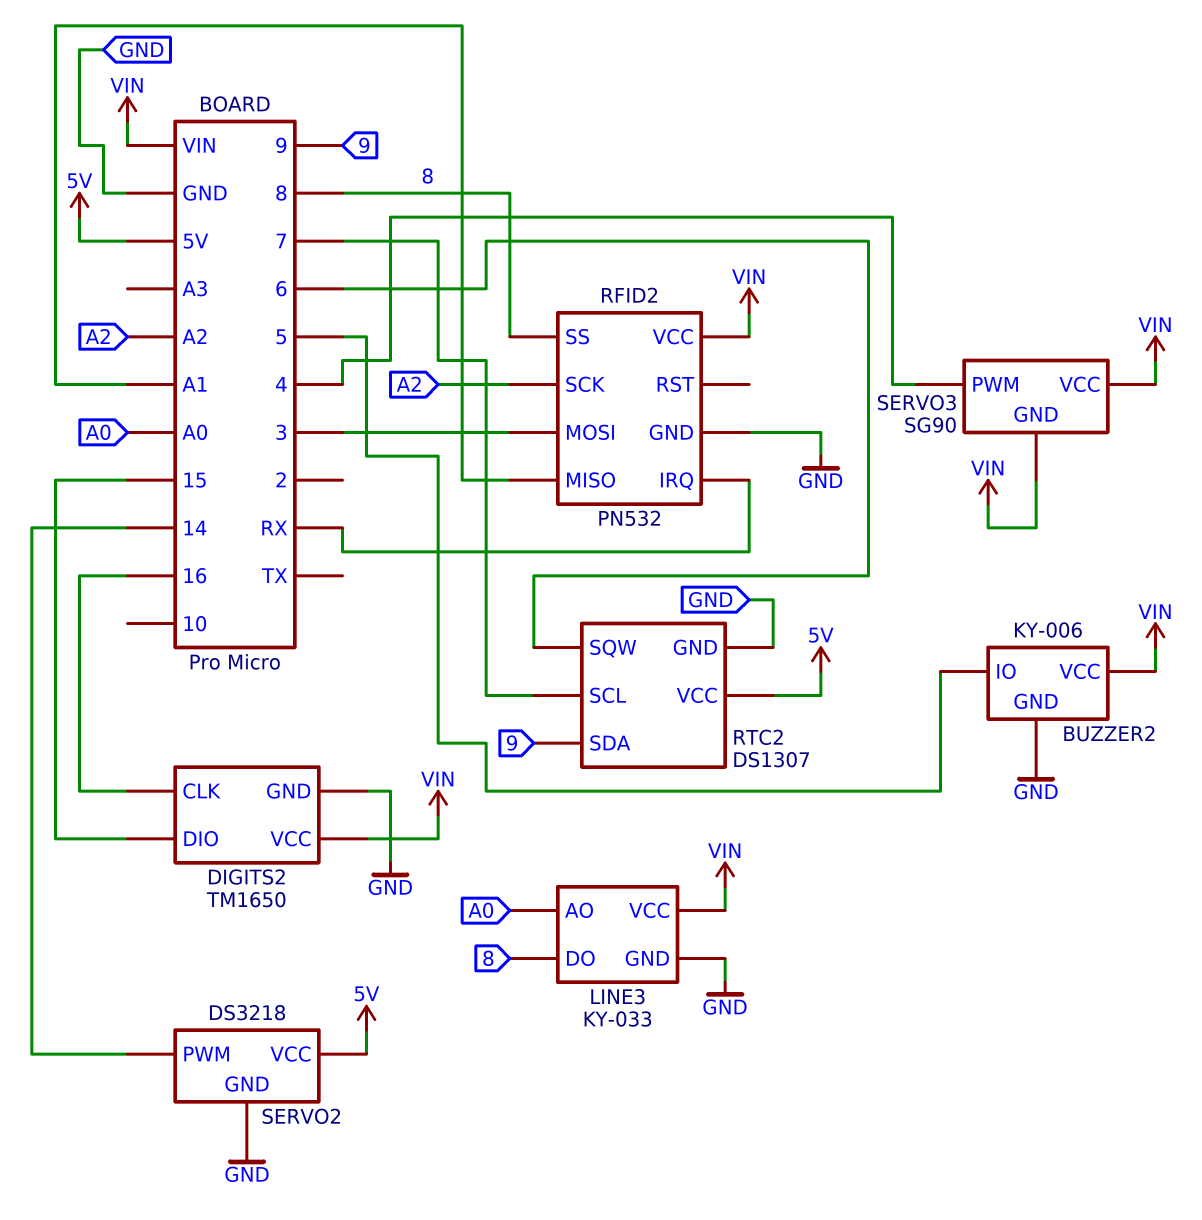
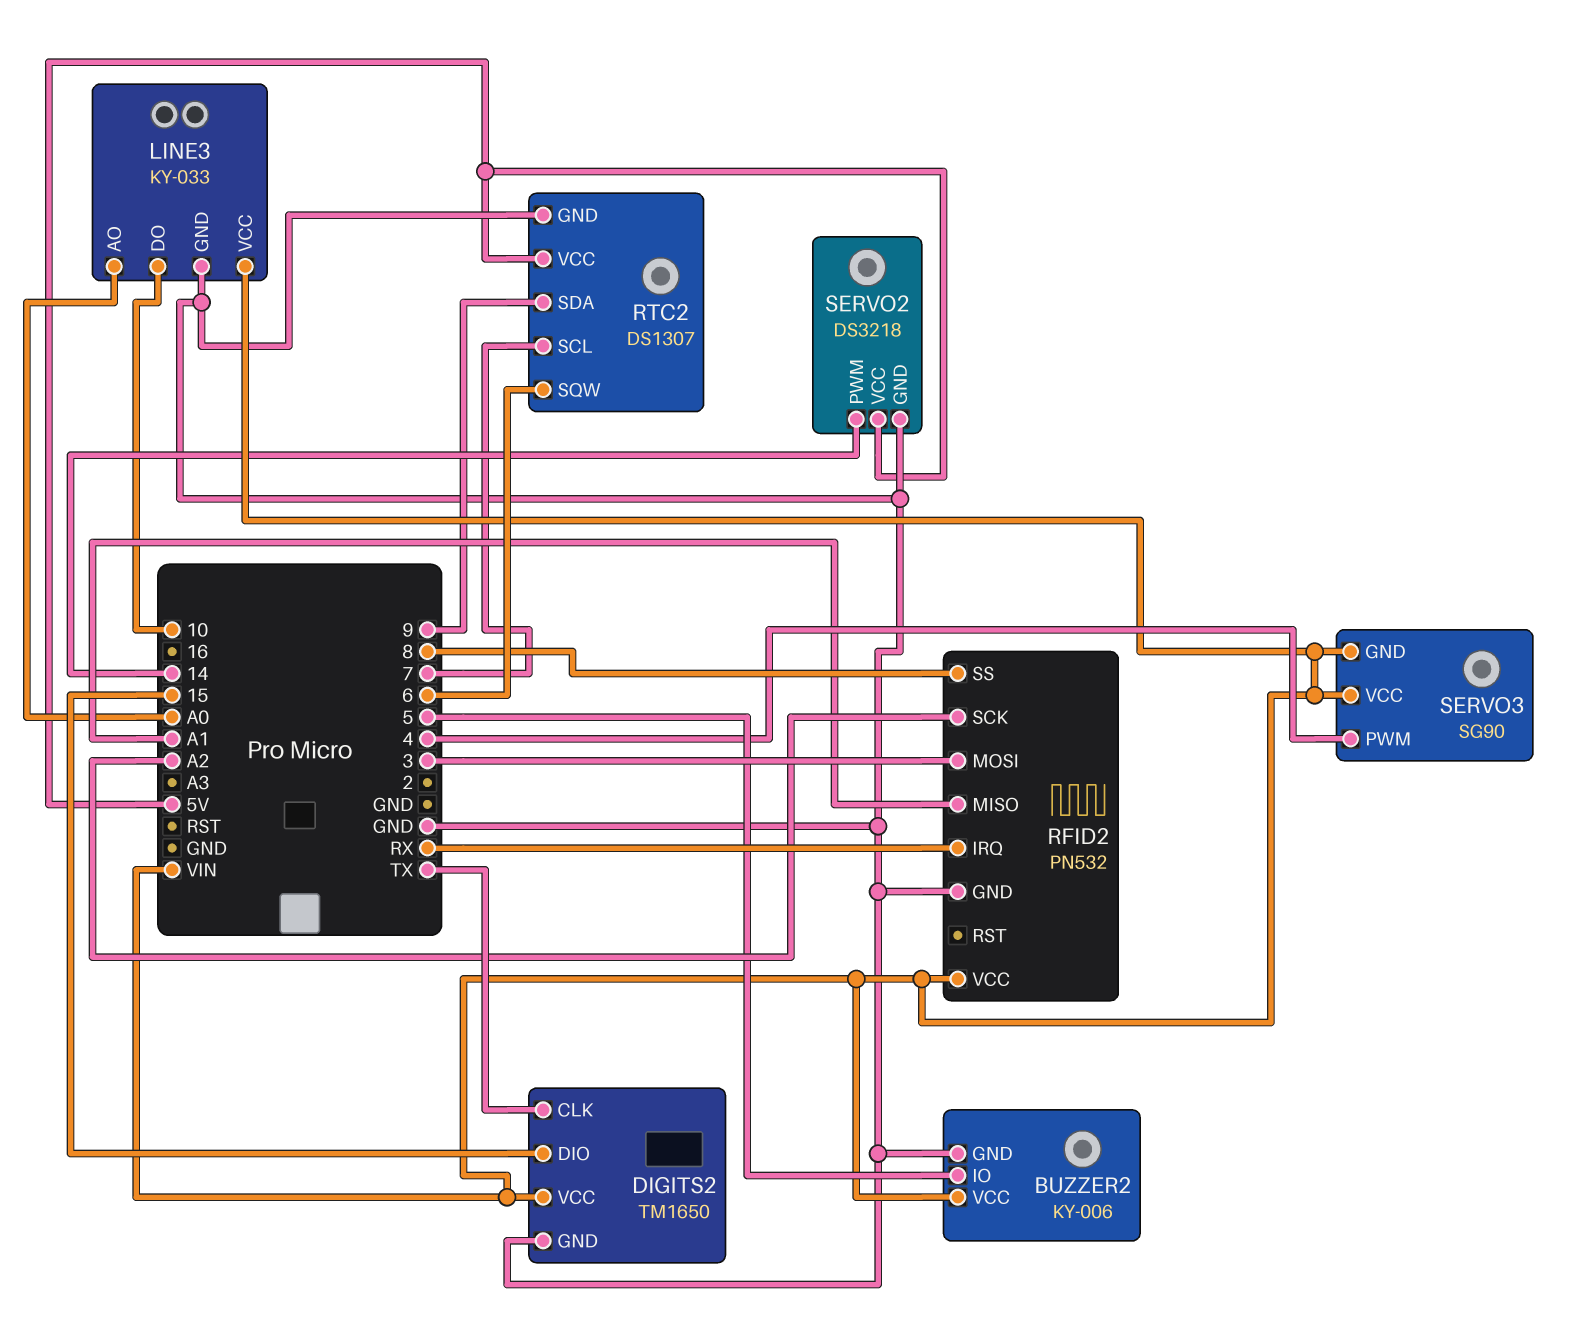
DIGITS2 pin CLK: 16 -> TX
LINE3 pin DO: 8 -> 10

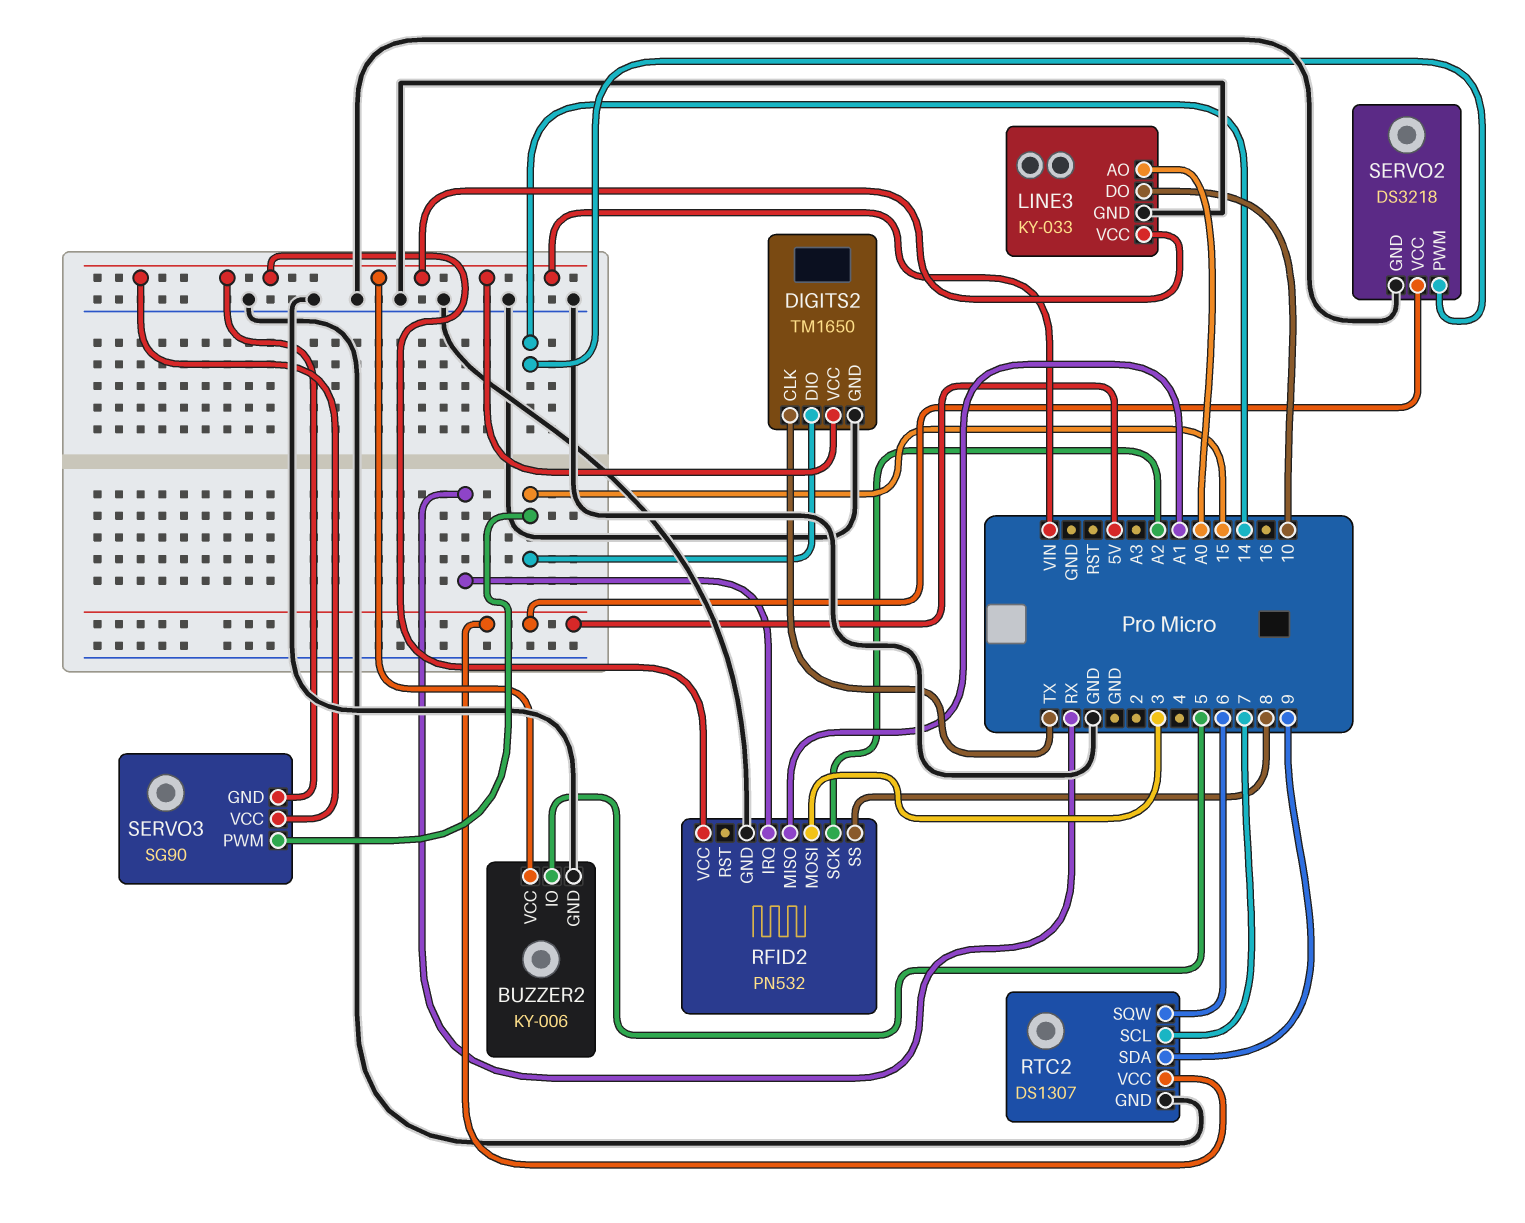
SERVO3 pin PWM: 4 -> 15

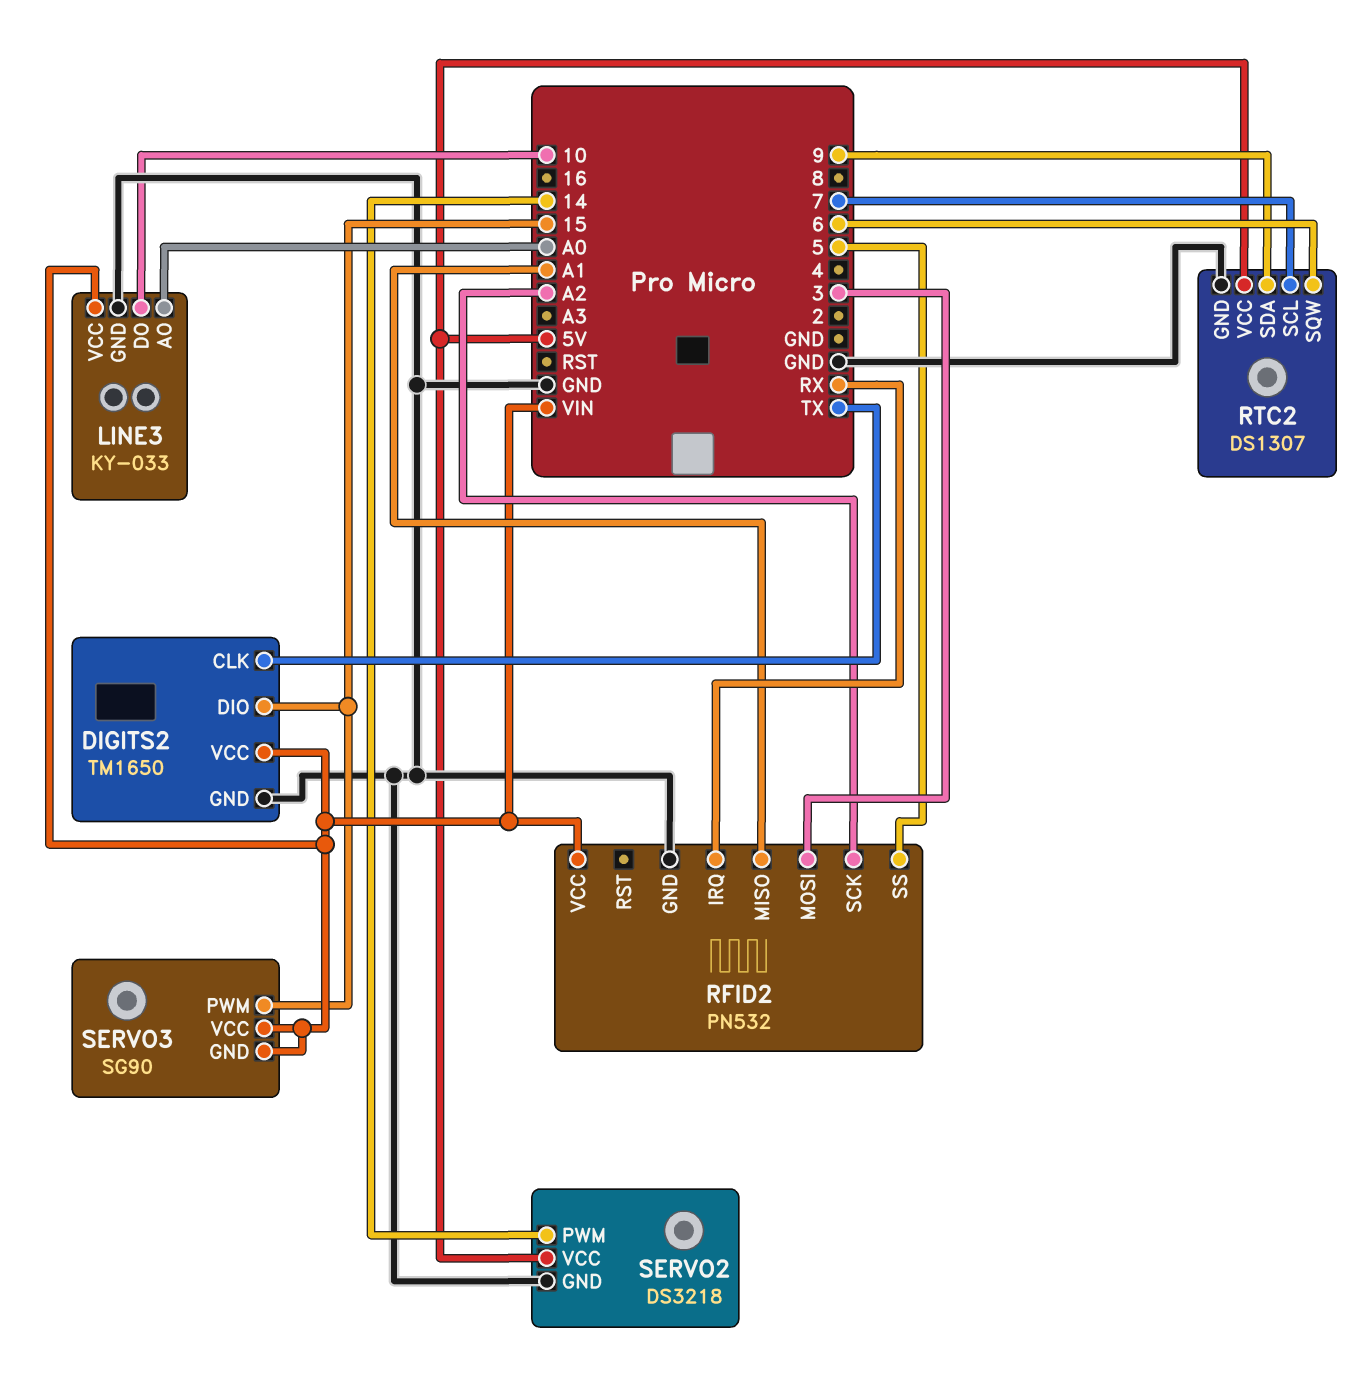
BUZZER2: KY-006 -> none
BUZZER2 pin GND: GND -> none
BUZZER2 pin IO: 5 -> none
BUZZER2 pin VCC: VIN -> none
RFID2 pin SS: 8 -> 5

